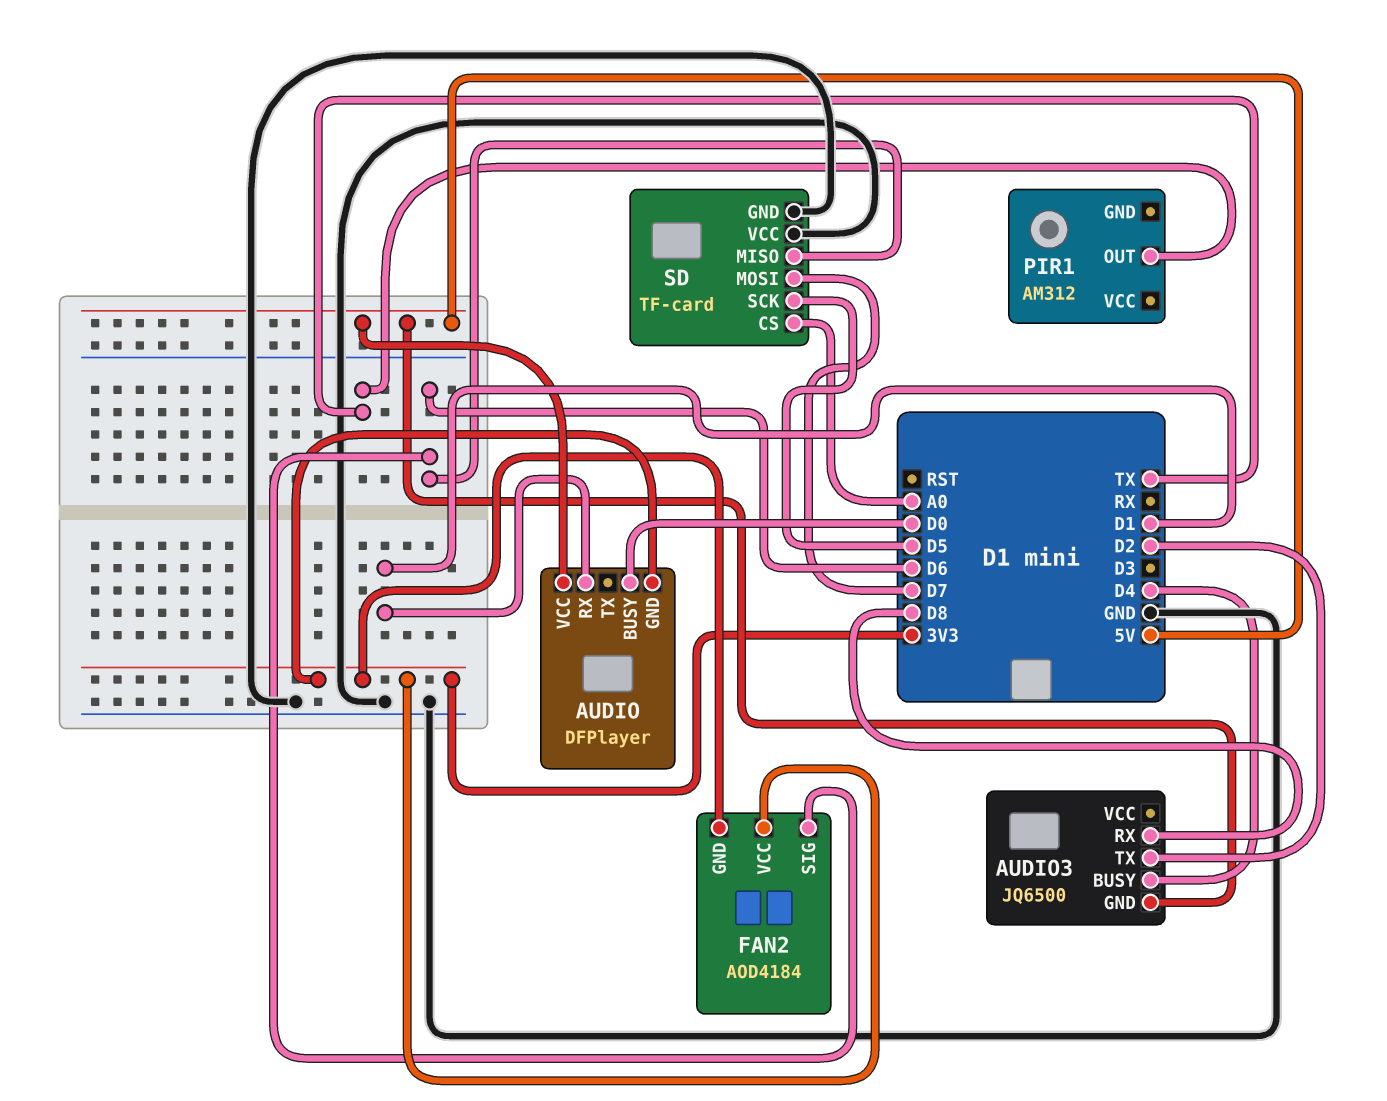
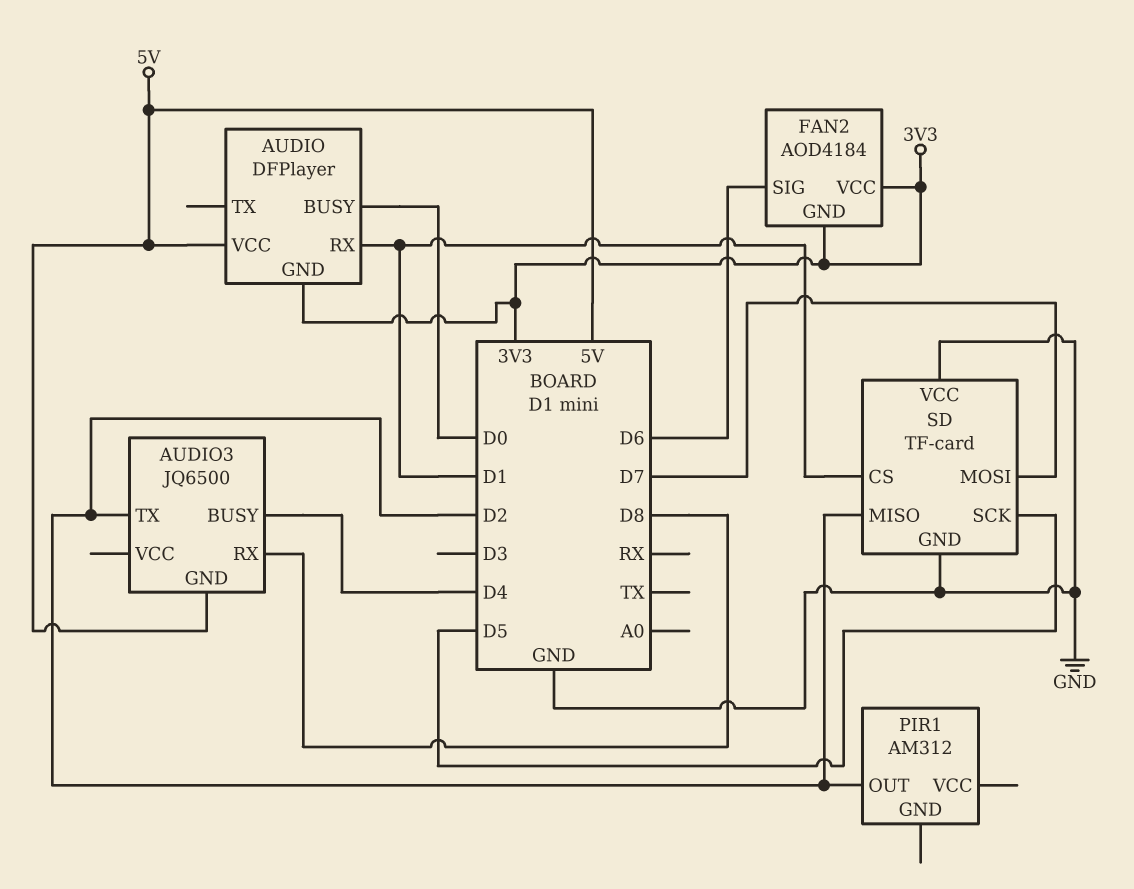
PIR1 pin OUT: TX -> D2
SD pin CS: A0 -> D1
SD pin MISO: D6 -> D2

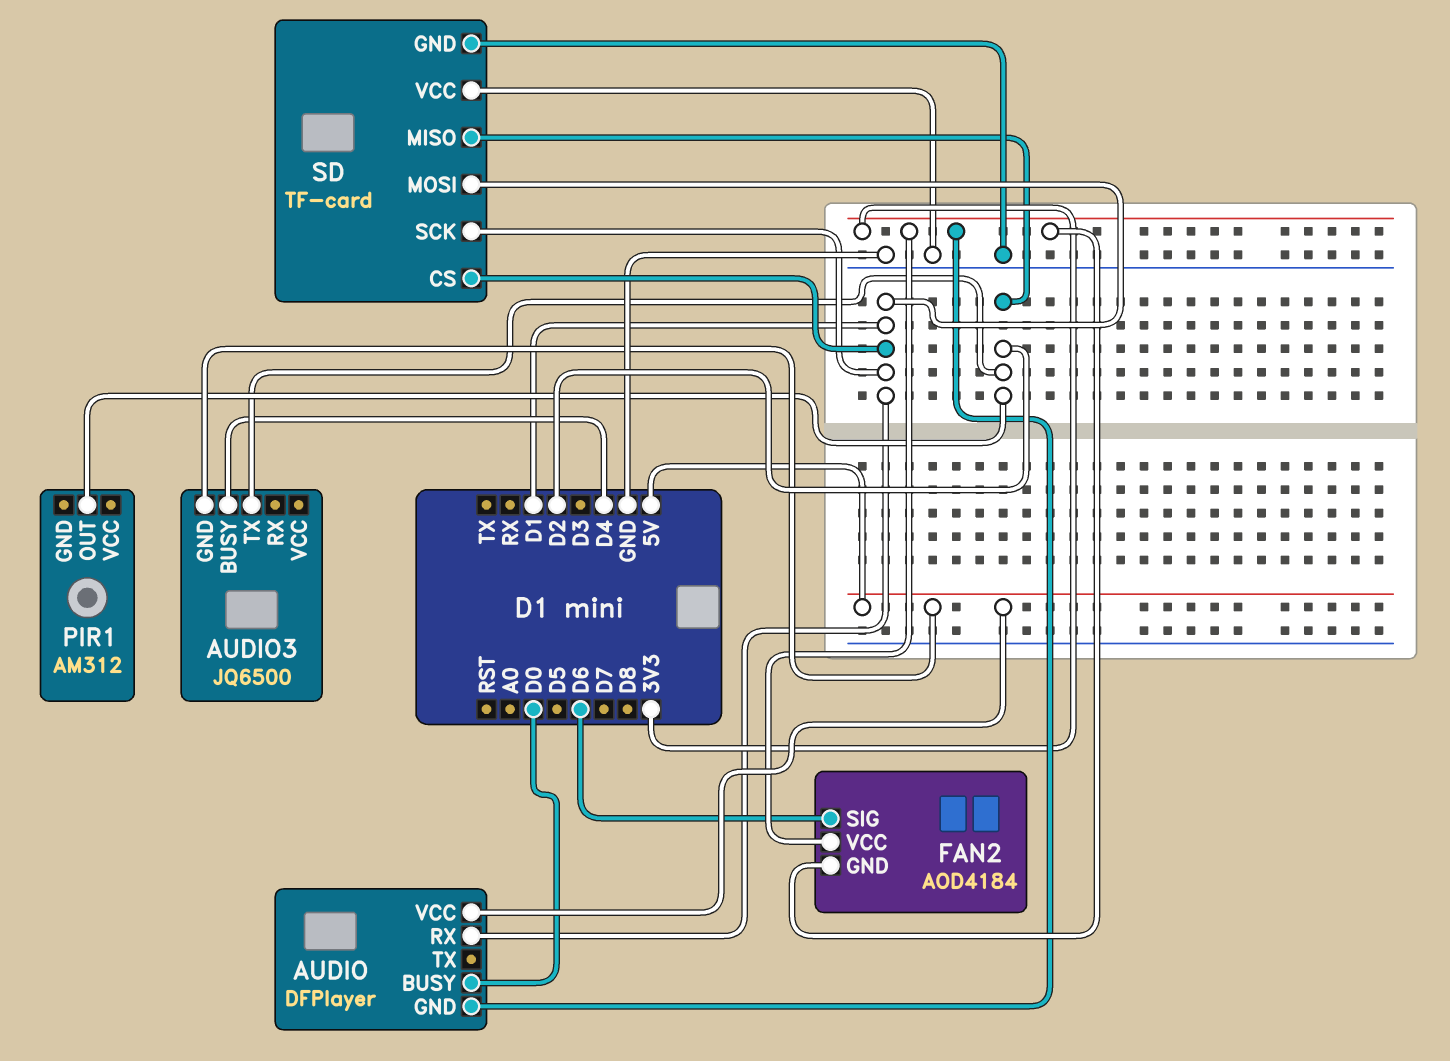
AUDIO3 pin RX: D8 -> none
SD pin MOSI: D7 -> D1
SD pin SCK: D5 -> D1

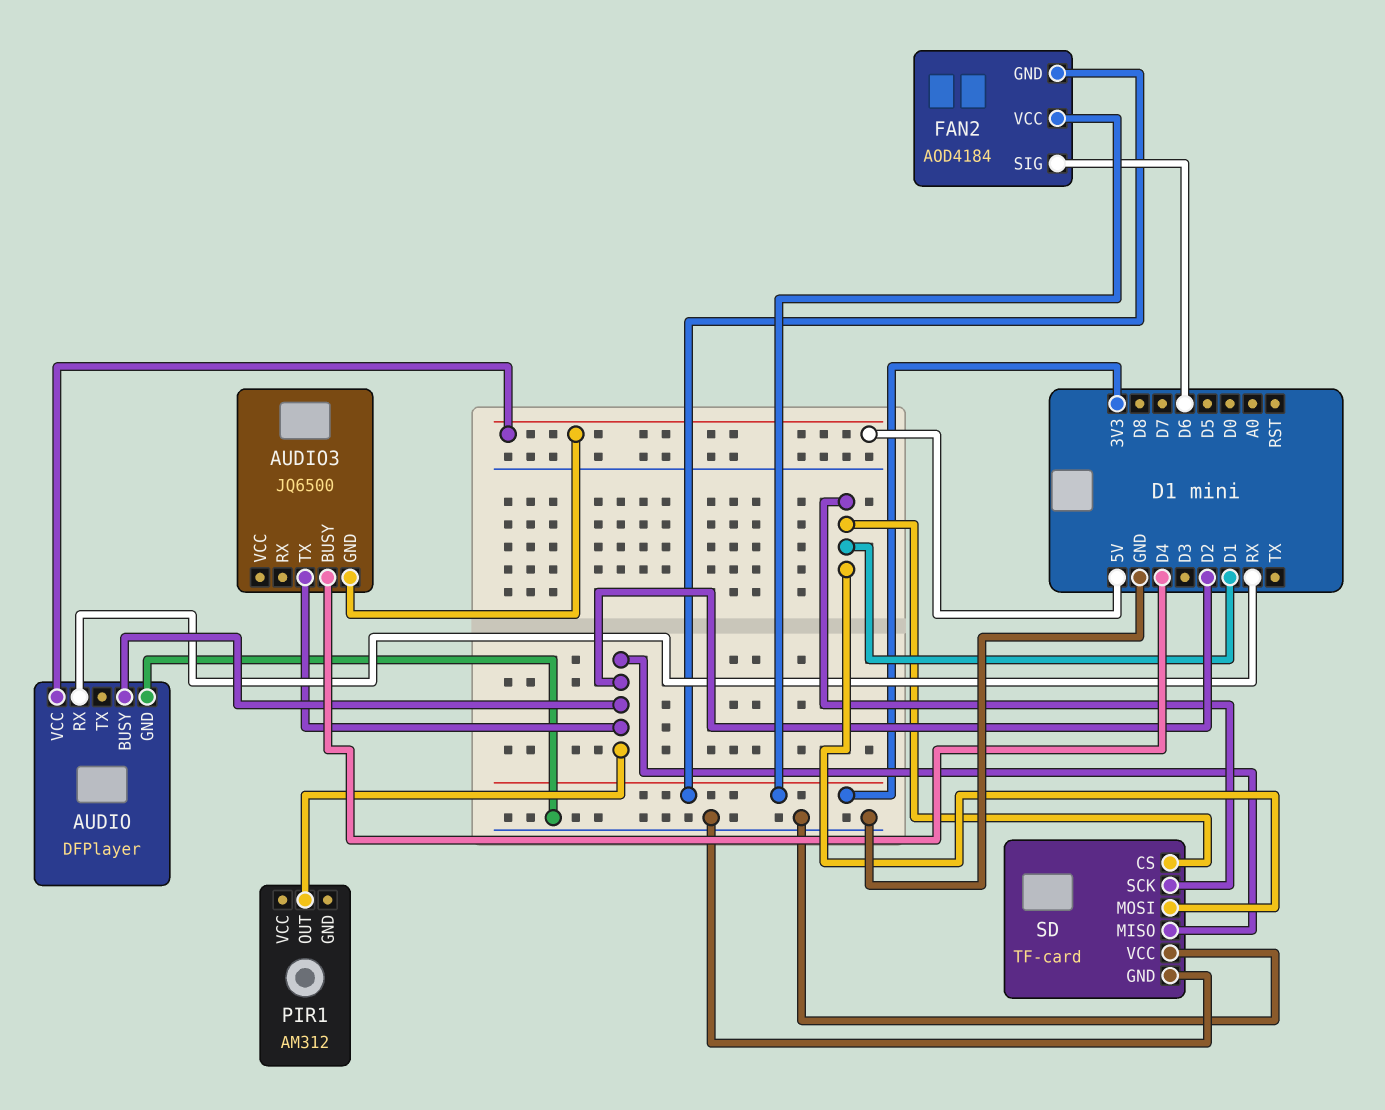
AUDIO pin BUSY: D0 -> D2
AUDIO pin GND: 3V3 -> GND
AUDIO pin RX: D1 -> RX

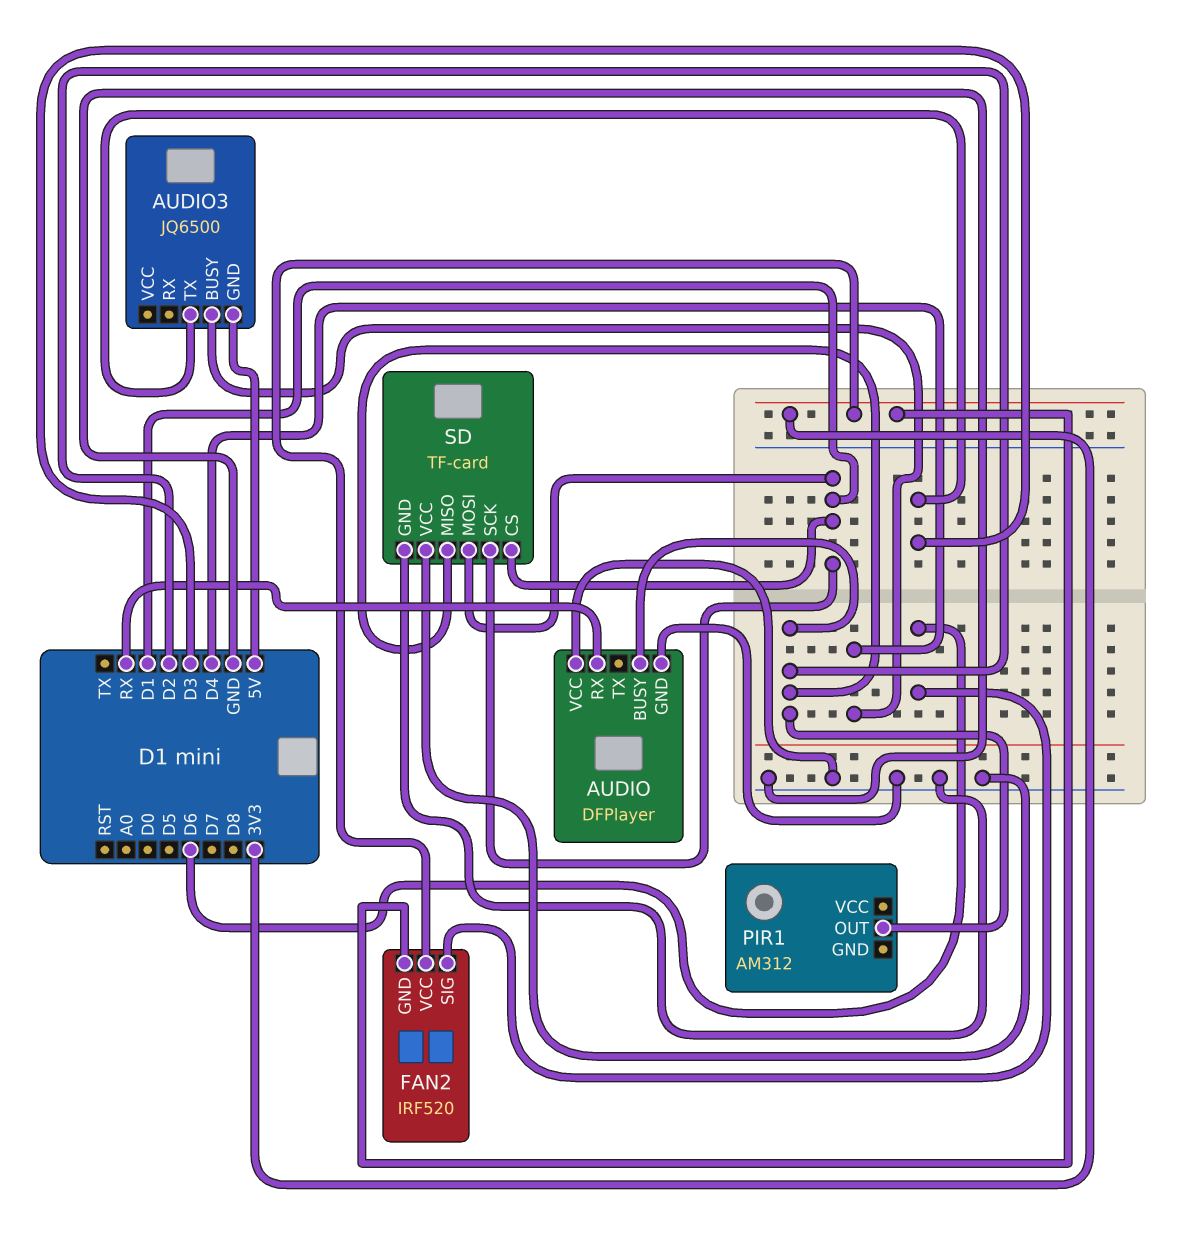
AUDIO pin VCC: 5V -> GND
AUDIO3 pin TX: D2 -> D3
FAN2: AOD4184 -> IRF520

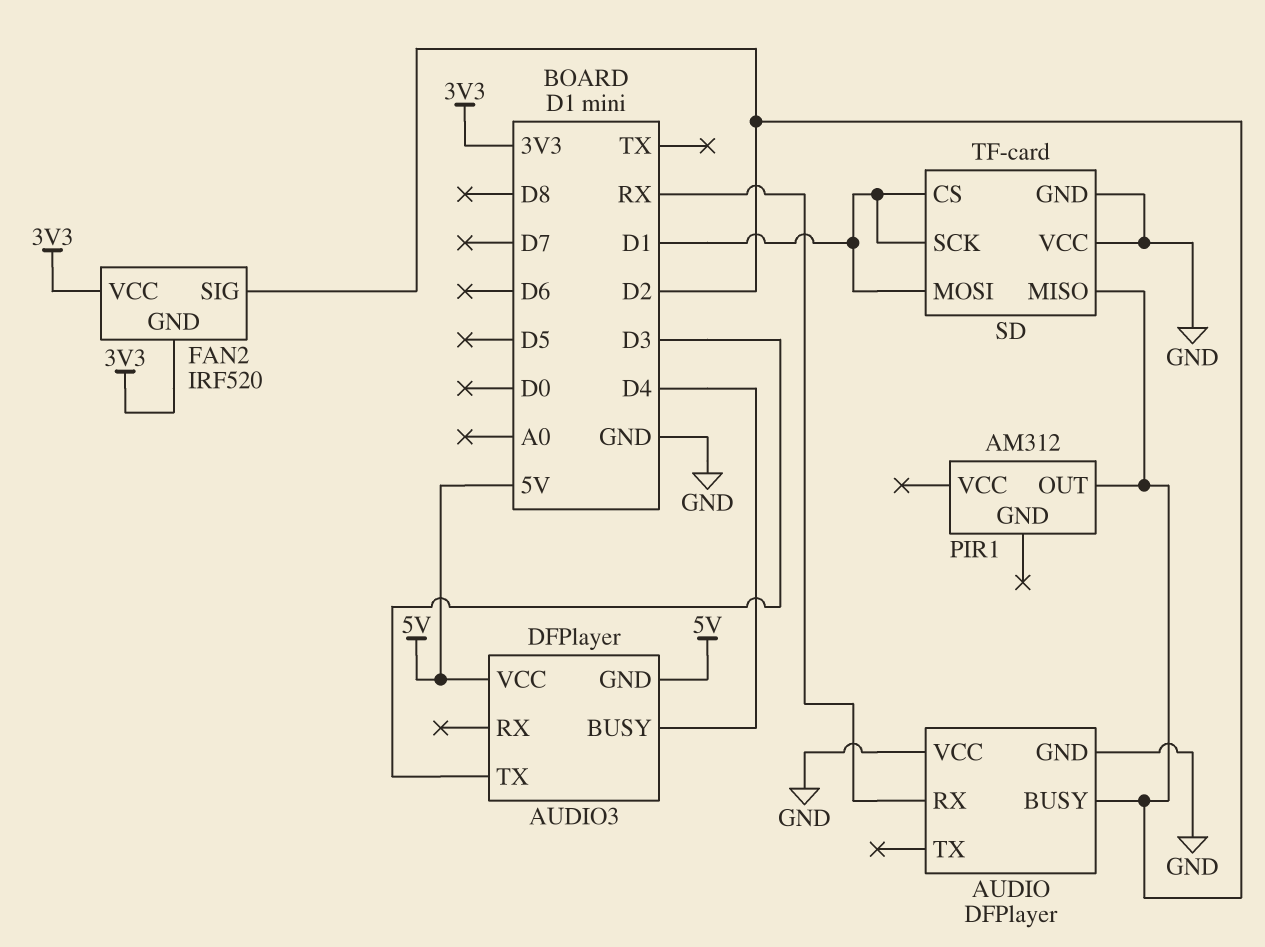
AUDIO3: JQ6500 -> DFPlayer
AUDIO3 pin VCC: none -> 5V
FAN2 pin SIG: D6 -> D2

